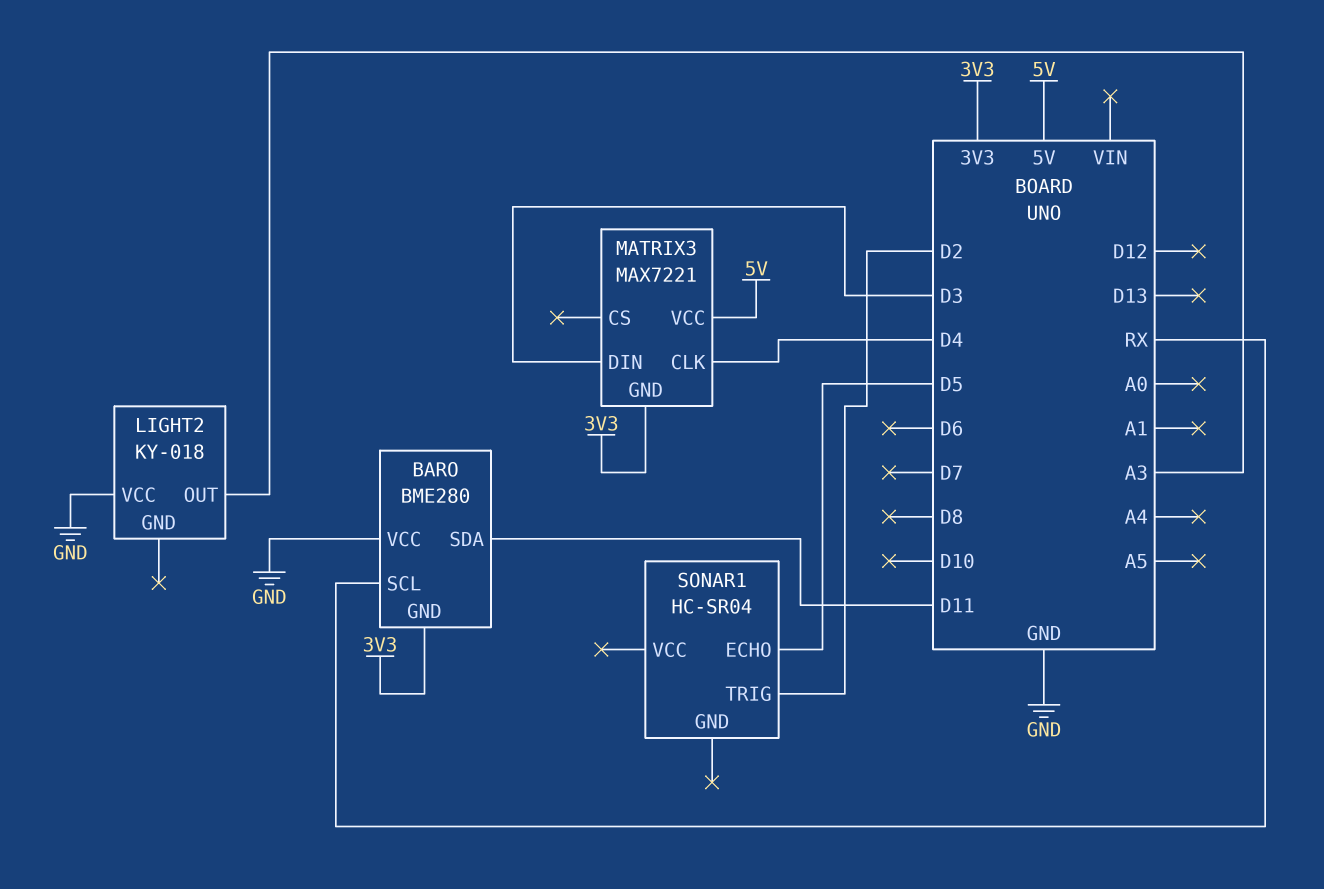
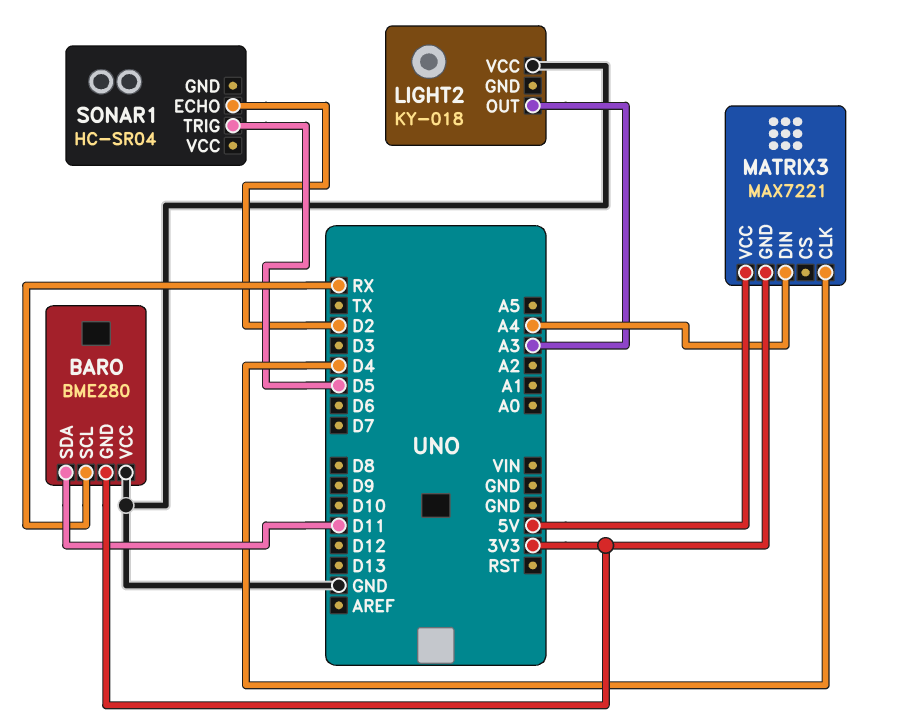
MATRIX3 pin DIN: D3 -> A4
SONAR1 pin ECHO: D5 -> D2
SONAR1 pin TRIG: D2 -> D5

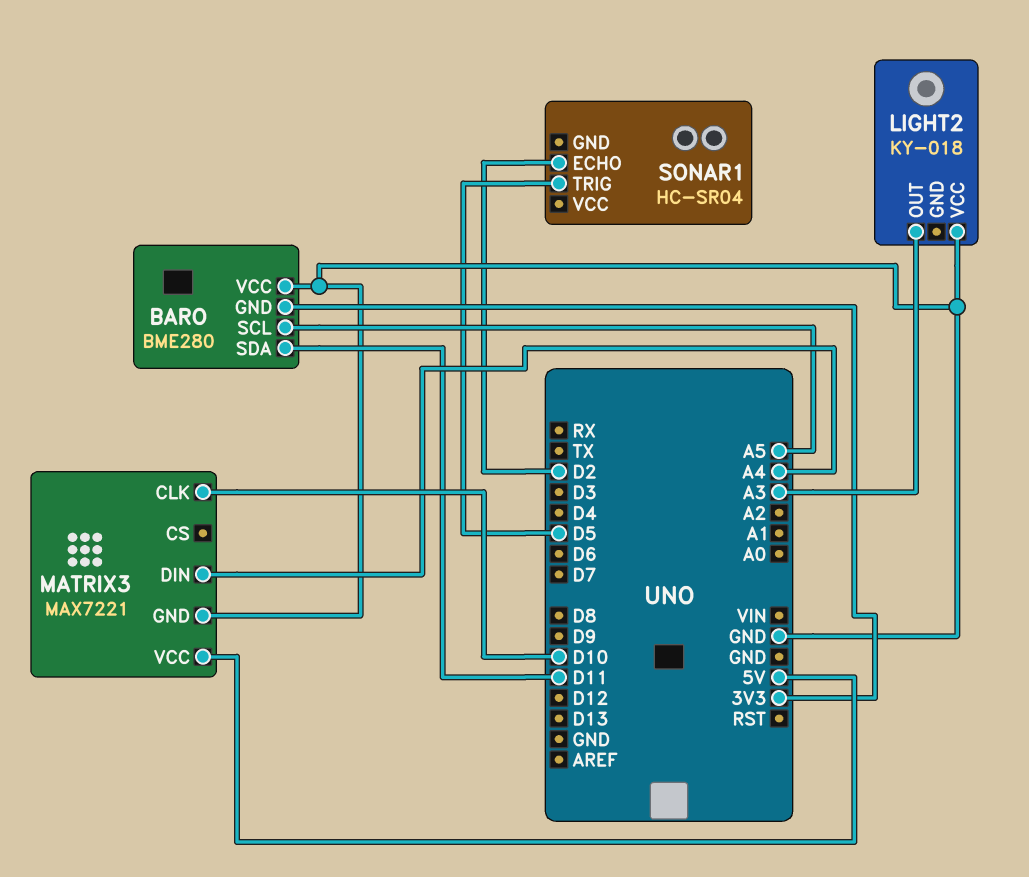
BARO pin SCL: RX -> A5
MATRIX3 pin CLK: D4 -> D10
MATRIX3 pin GND: 3V3 -> GND

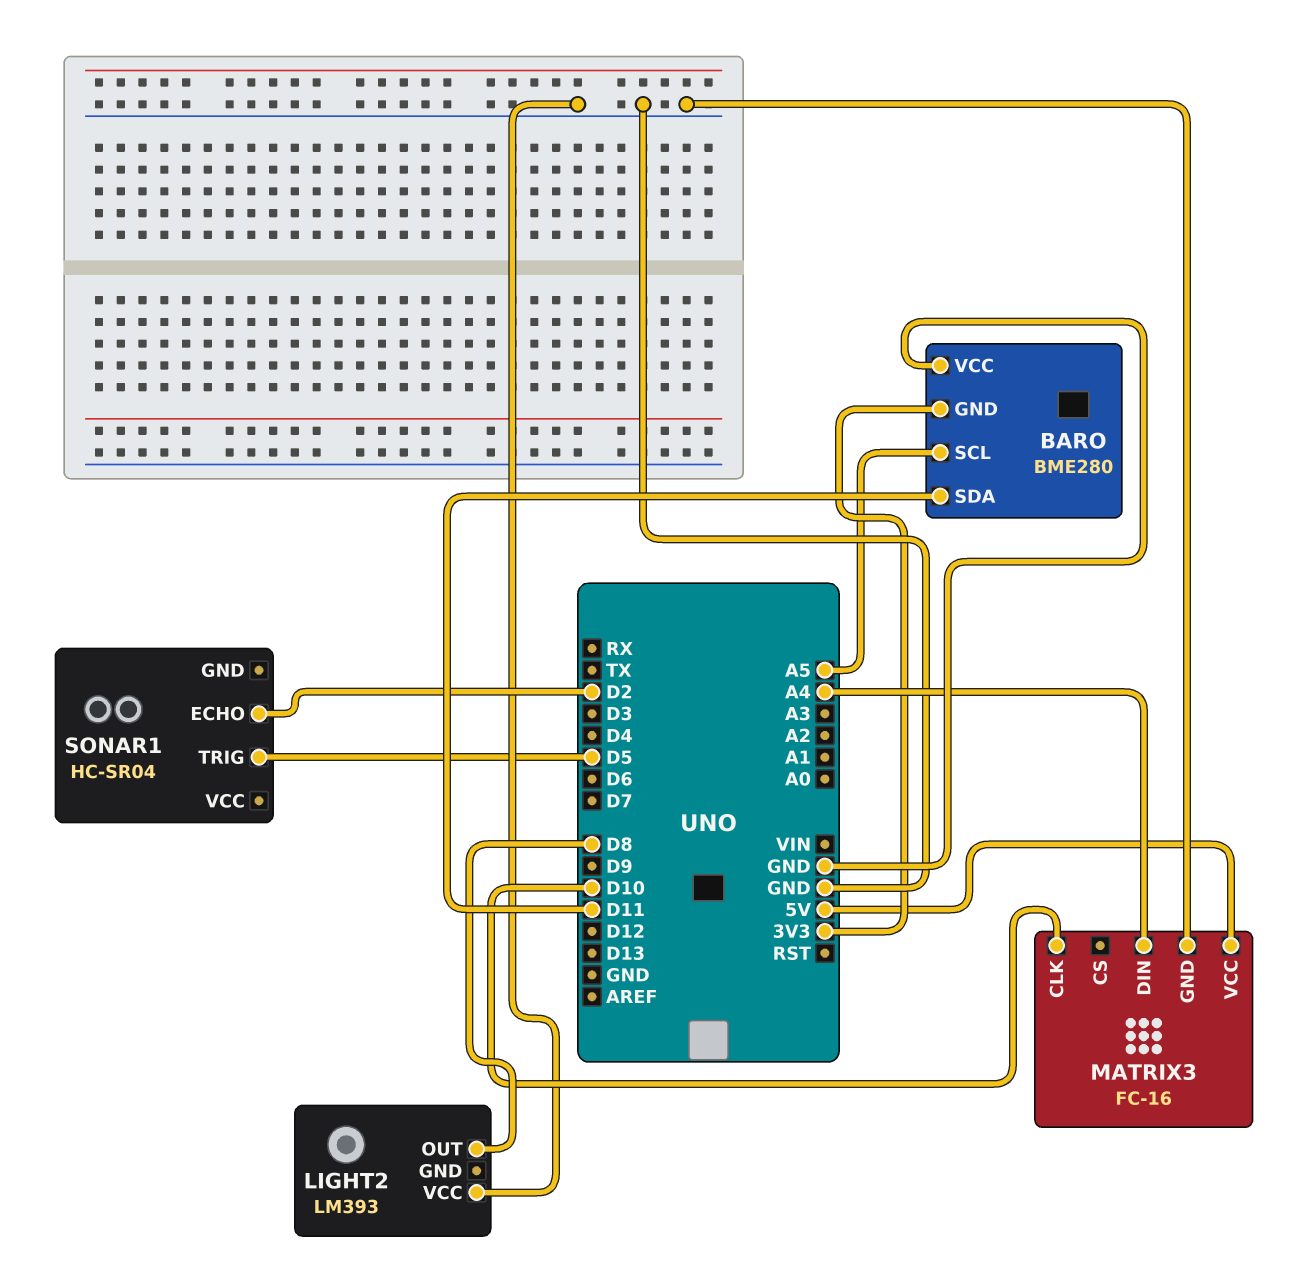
LIGHT2: KY-018 -> LM393
LIGHT2 pin OUT: A3 -> D8
MATRIX3: MAX7221 -> FC-16

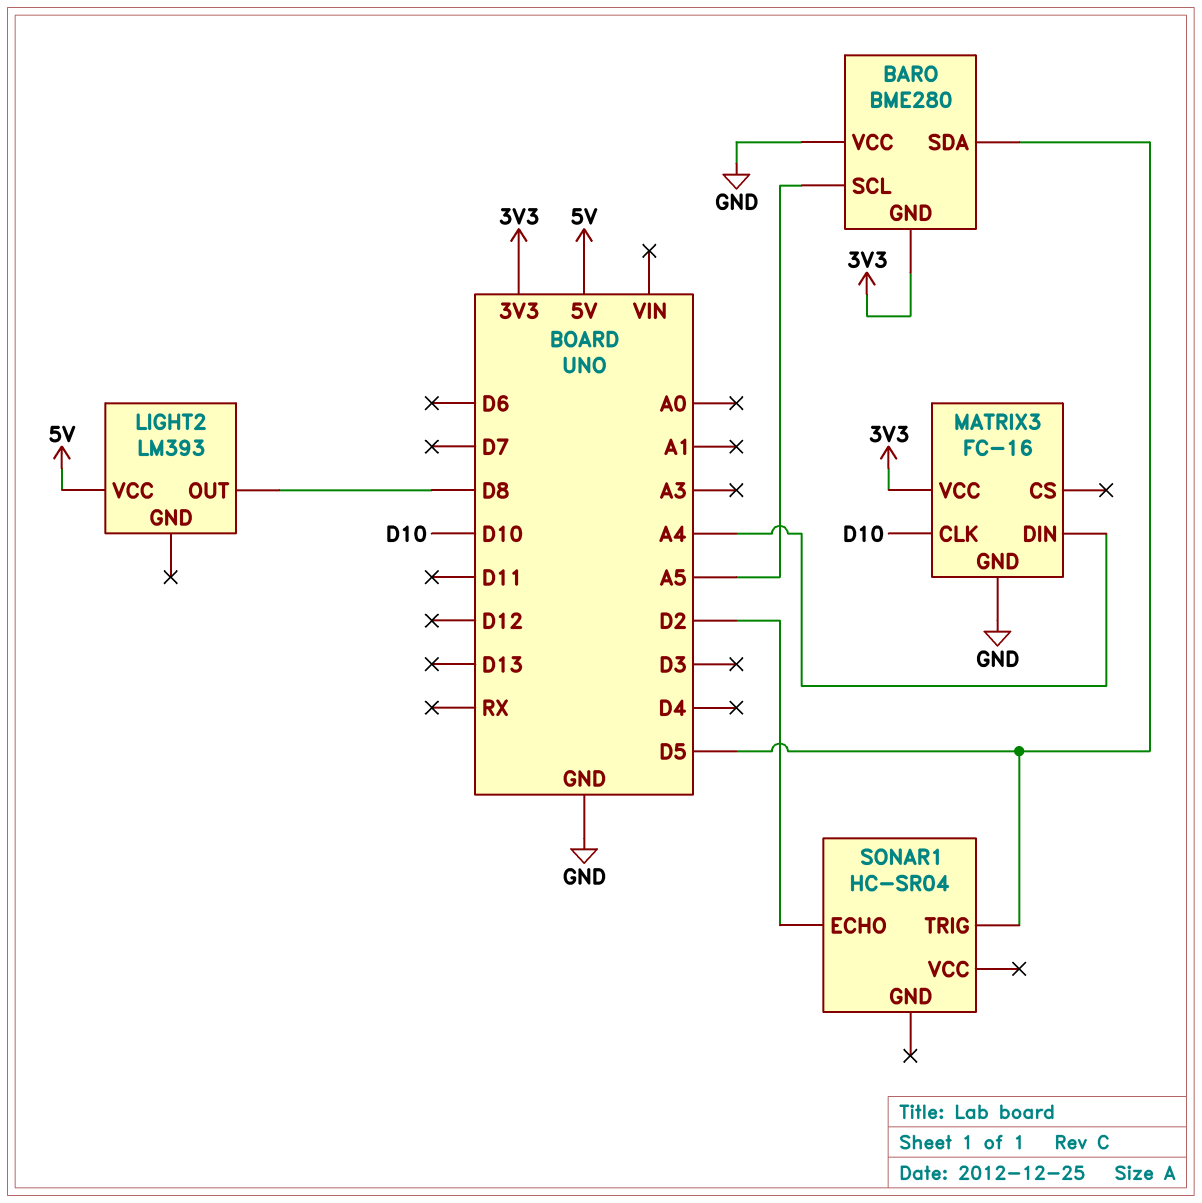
BARO pin SDA: D11 -> D5
LIGHT2 pin VCC: GND -> 5V
MATRIX3 pin VCC: 5V -> 3V3

